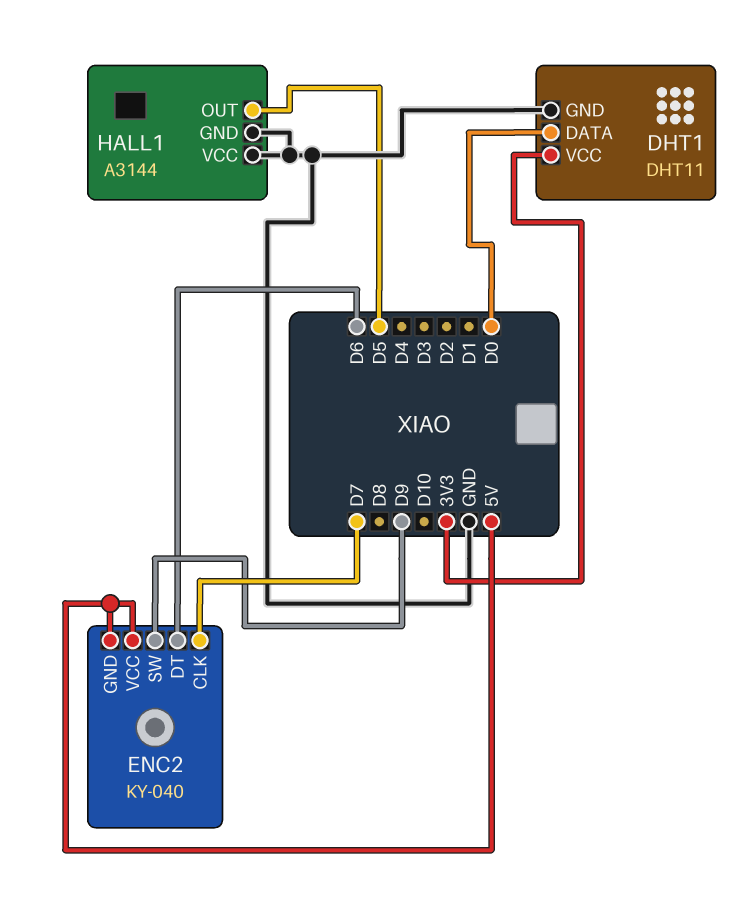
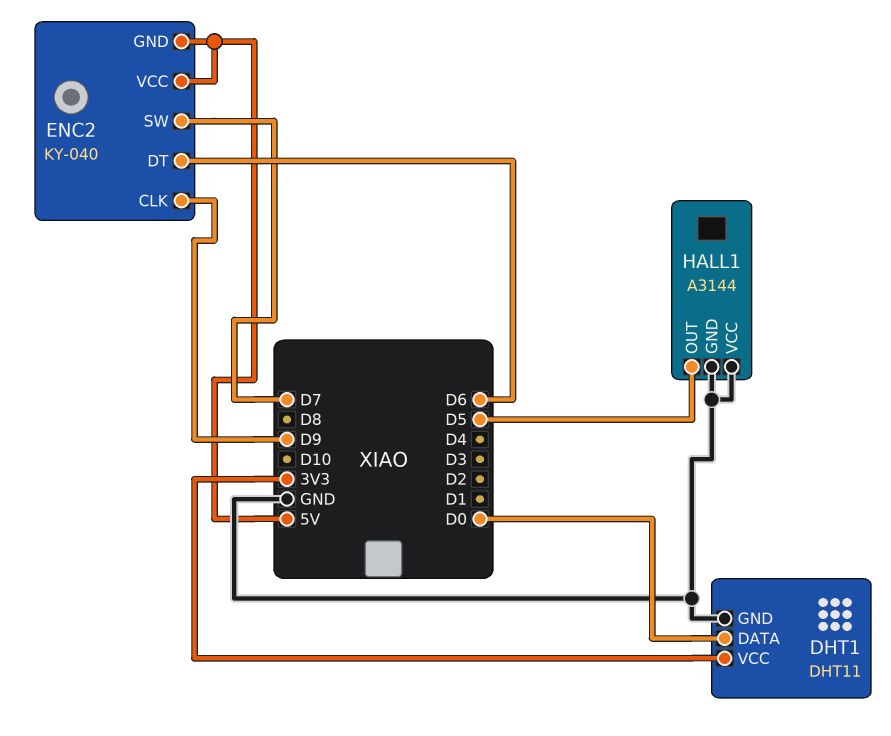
ENC2 pin CLK: D7 -> D9
ENC2 pin SW: D9 -> D7

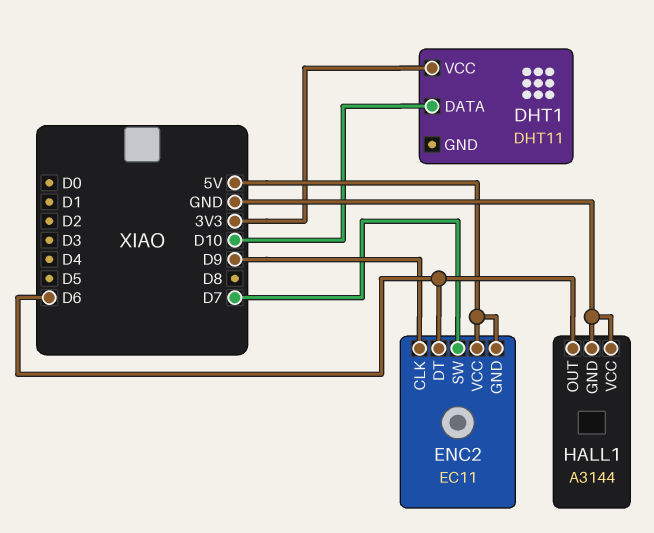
DHT1 pin DATA: D0 -> D10
DHT1 pin GND: GND -> none
ENC2: KY-040 -> EC11
HALL1 pin OUT: D5 -> D6

